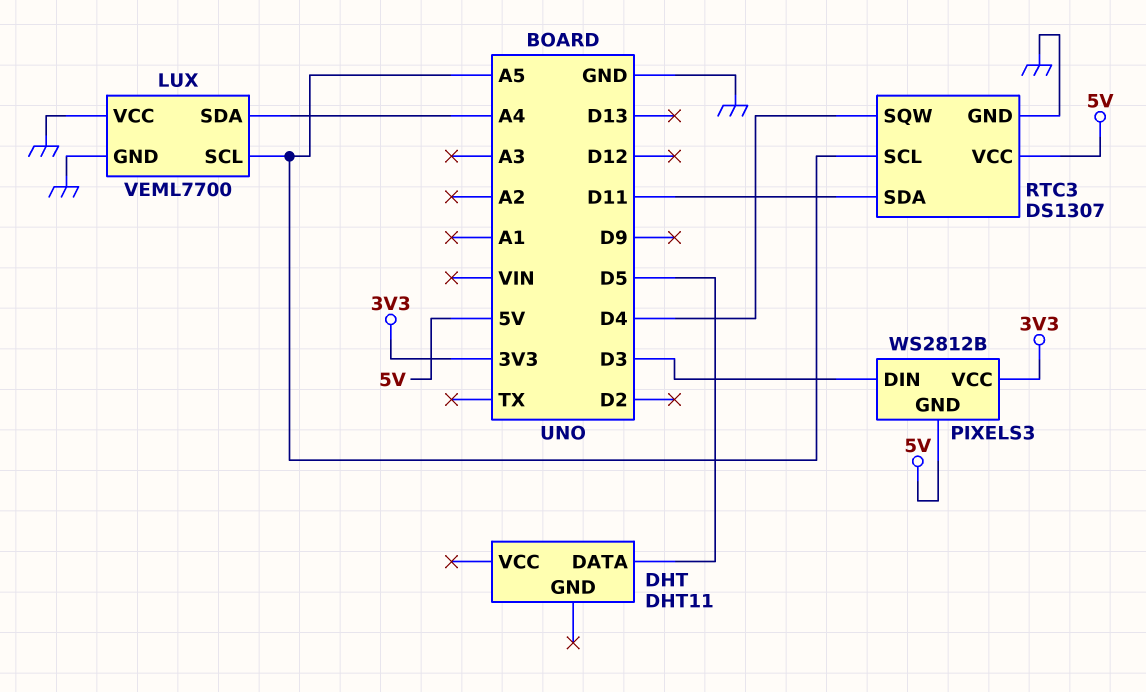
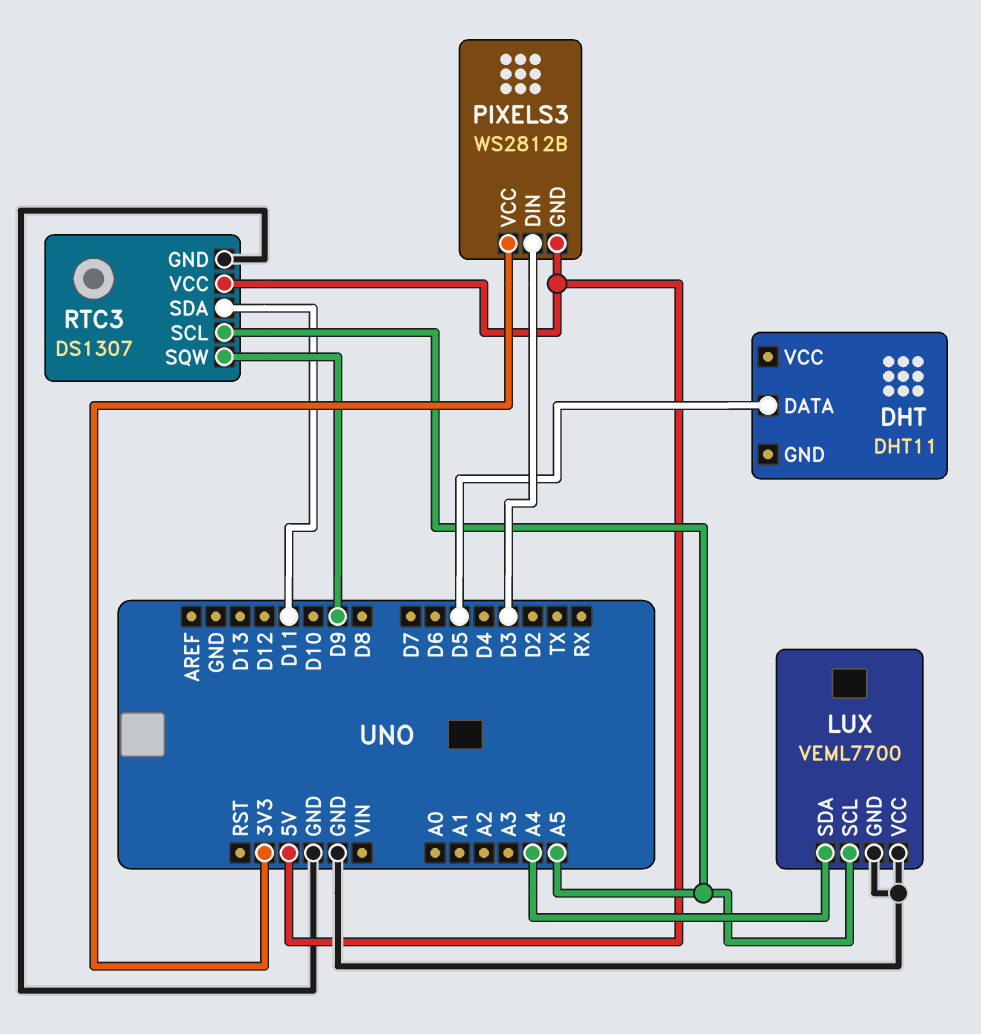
RTC3 pin SQW: D4 -> D9

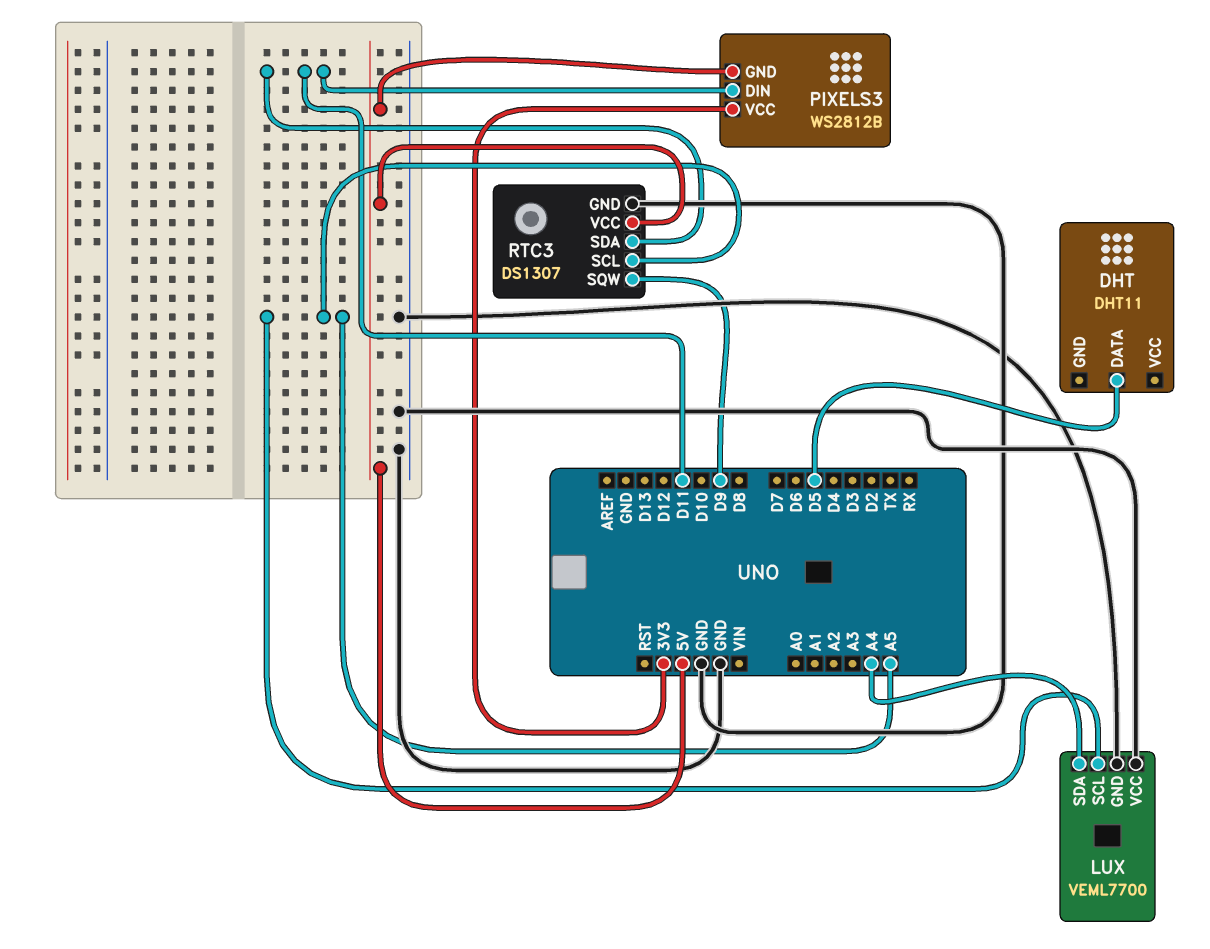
PIXELS3 pin DIN: D3 -> D11

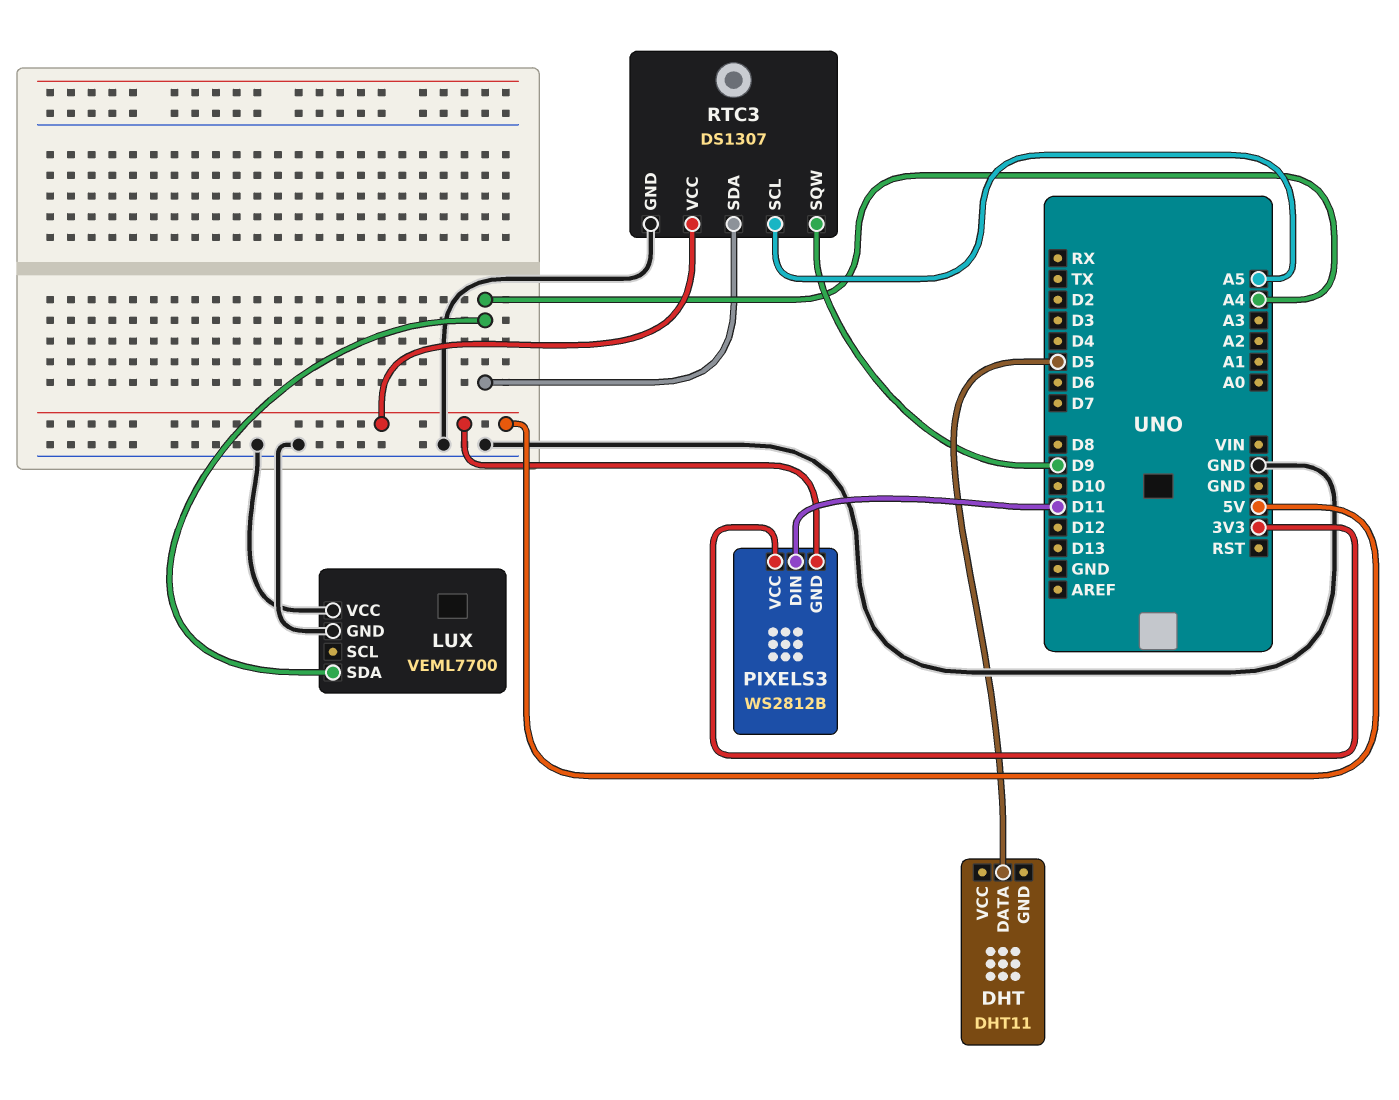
LUX pin SCL: A5 -> none
RTC3 pin SDA: D11 -> A4

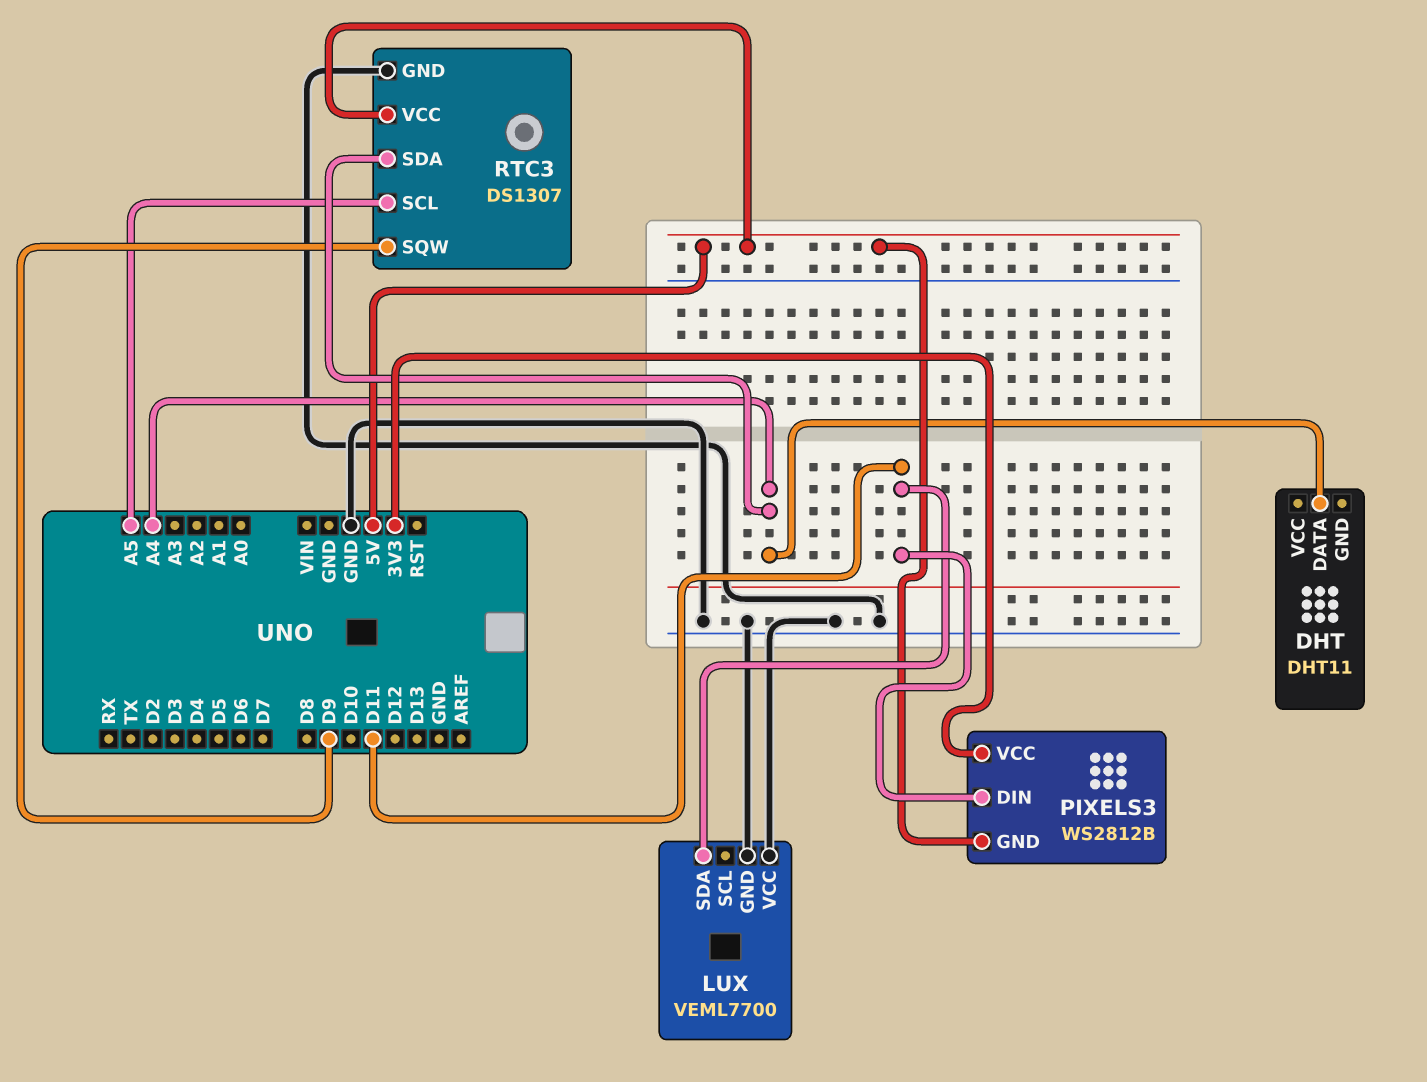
DHT pin DATA: D5 -> A4
LUX pin SDA: A4 -> D11

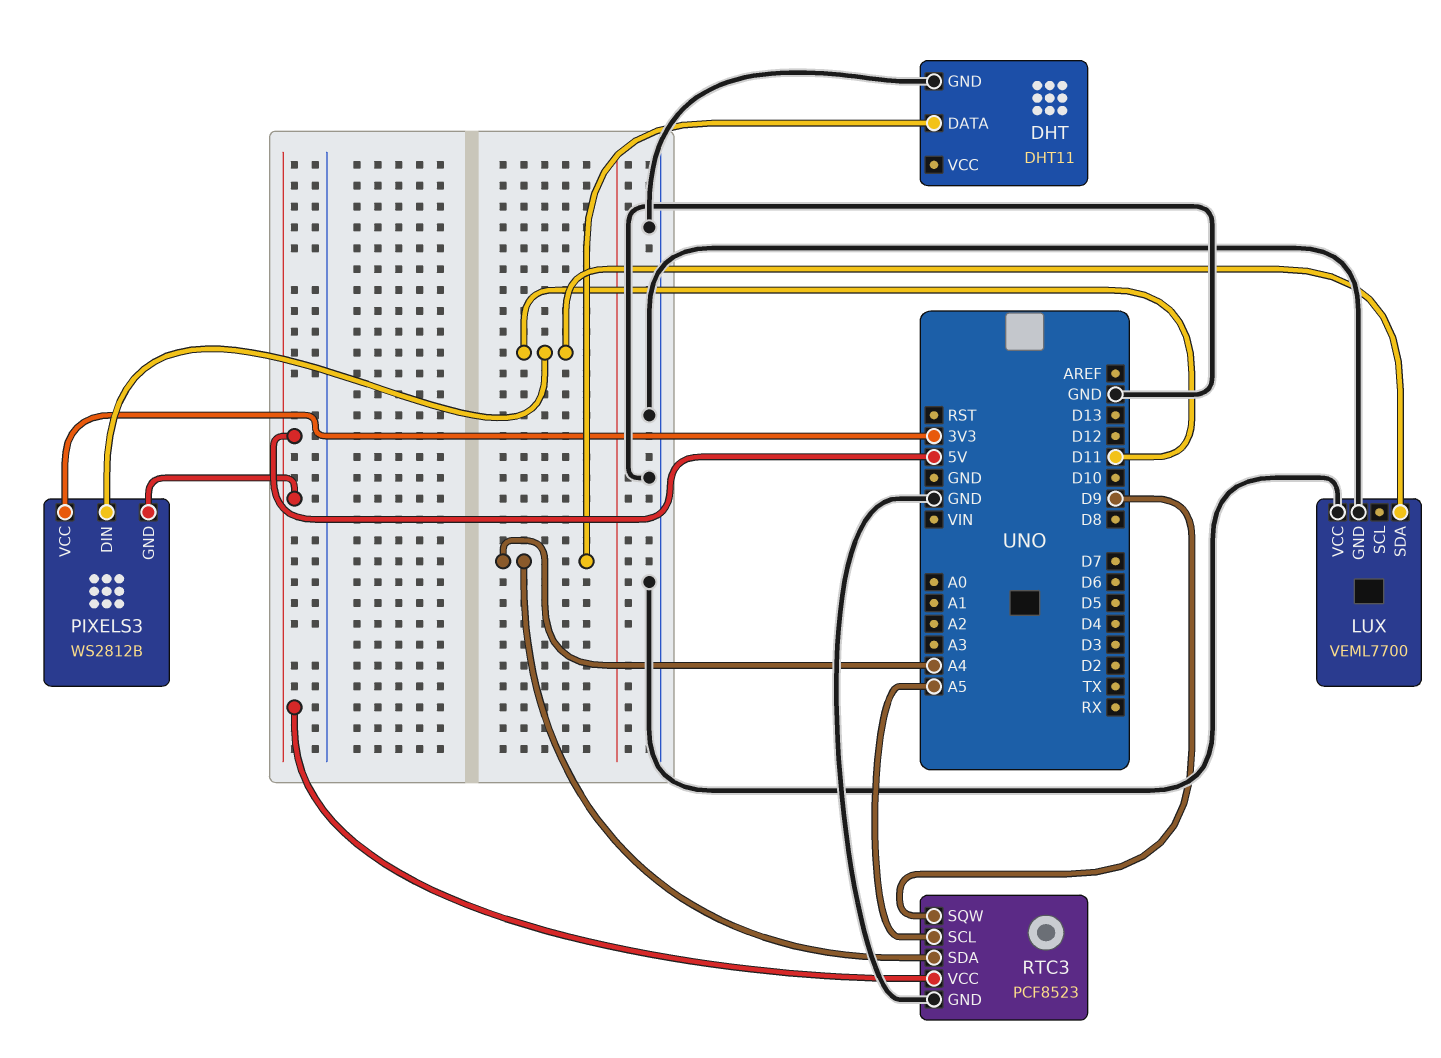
DHT pin GND: none -> GND
RTC3: DS1307 -> PCF8523

